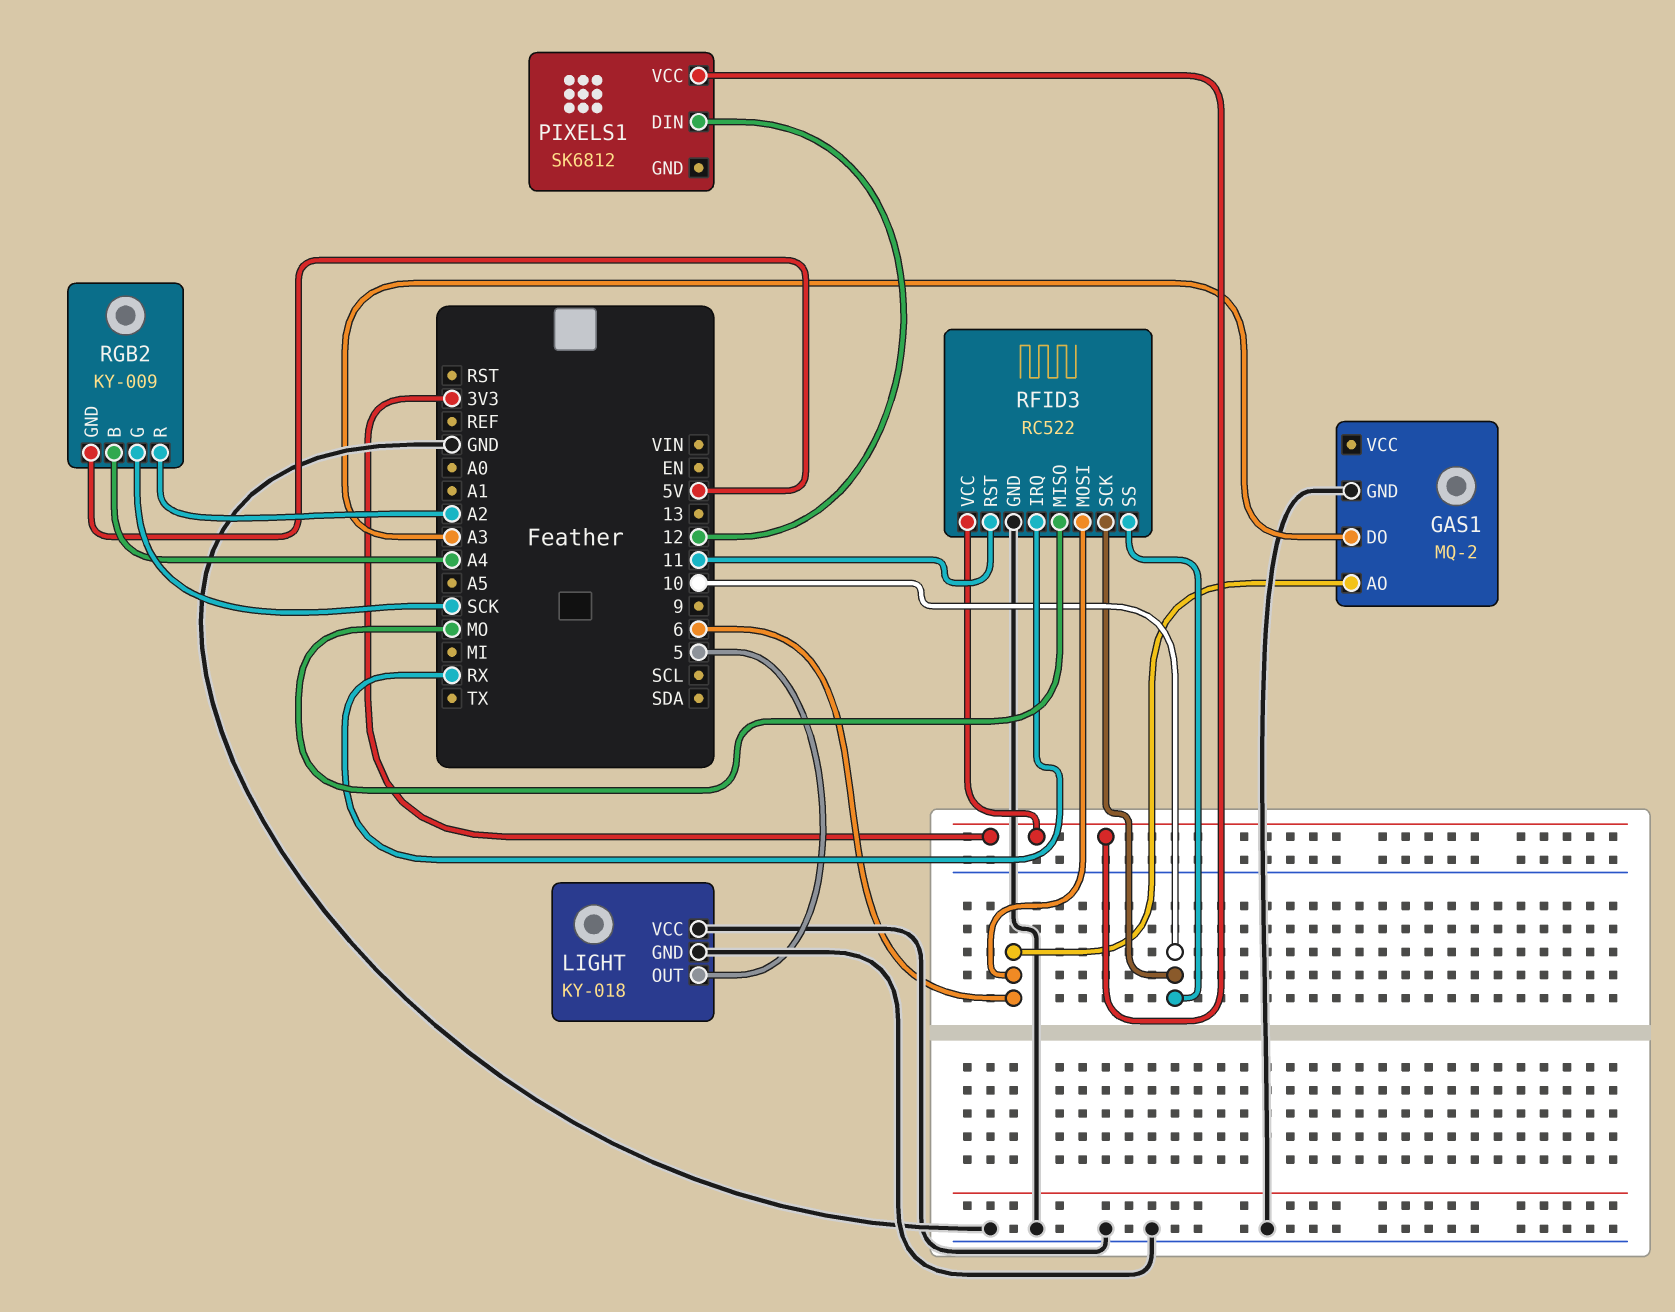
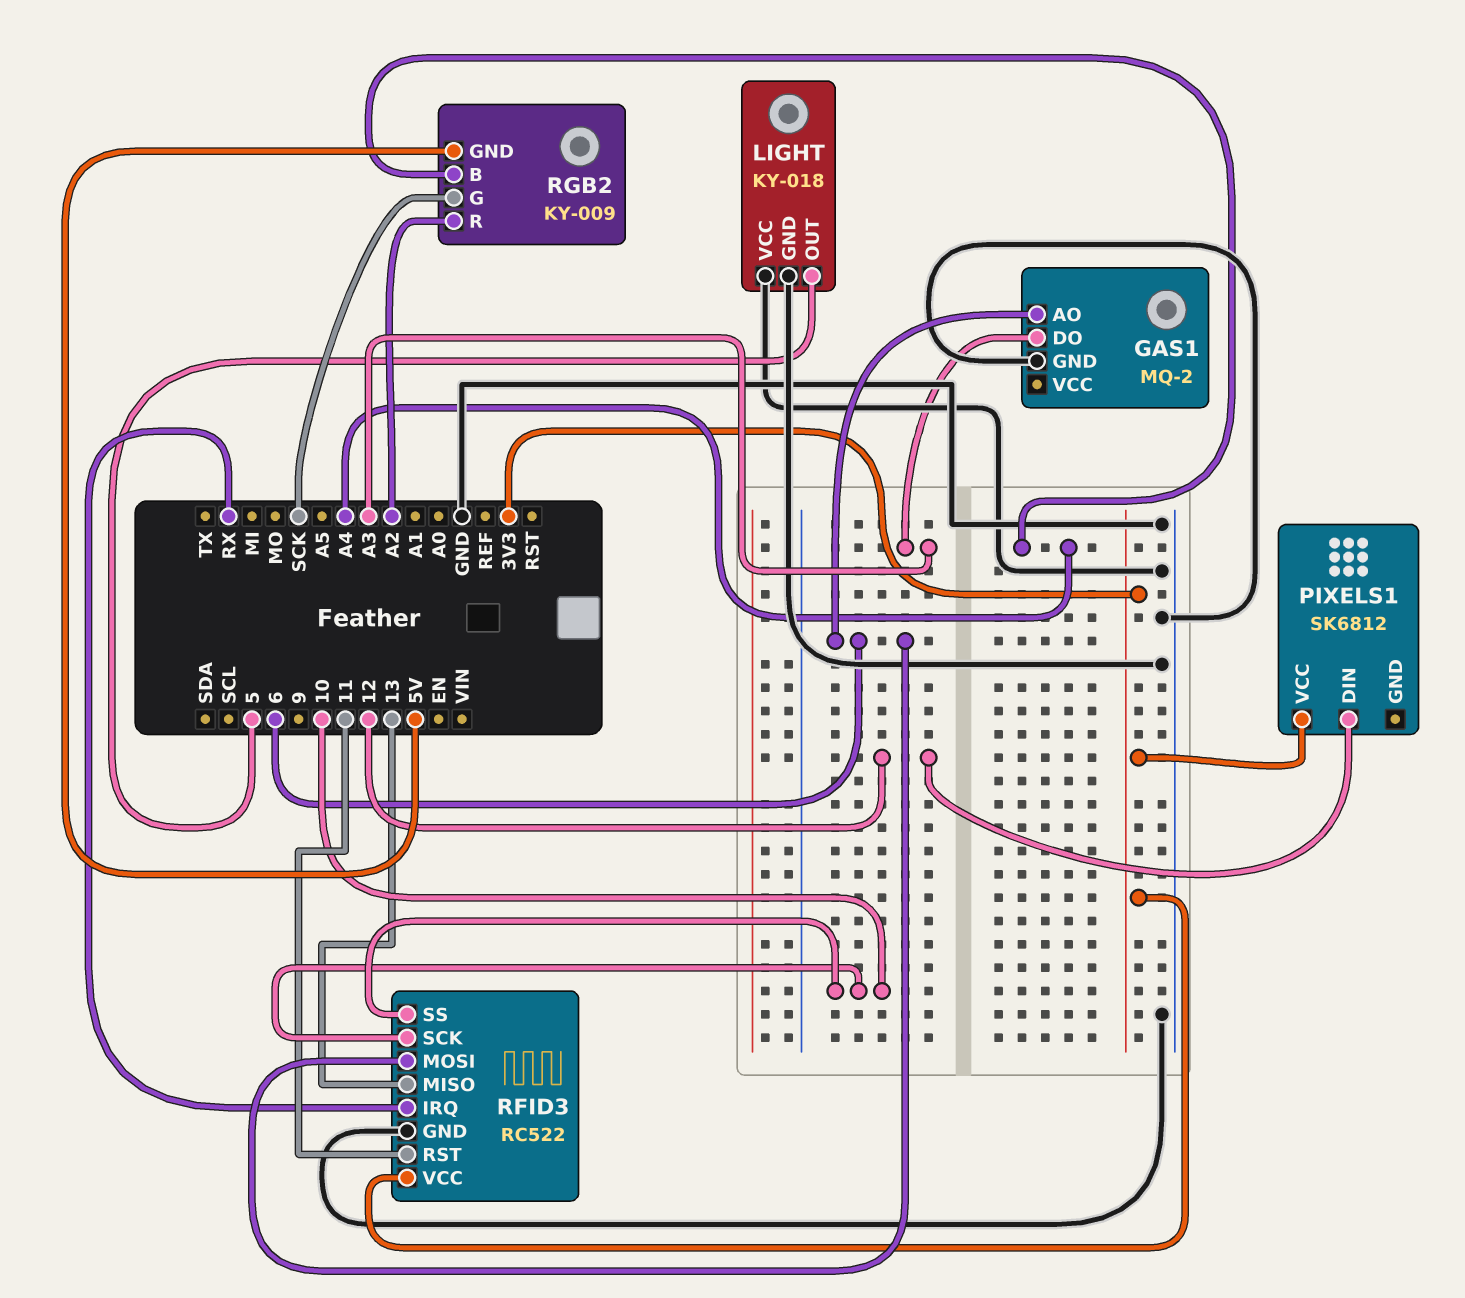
RFID3 pin MISO: MO -> 13

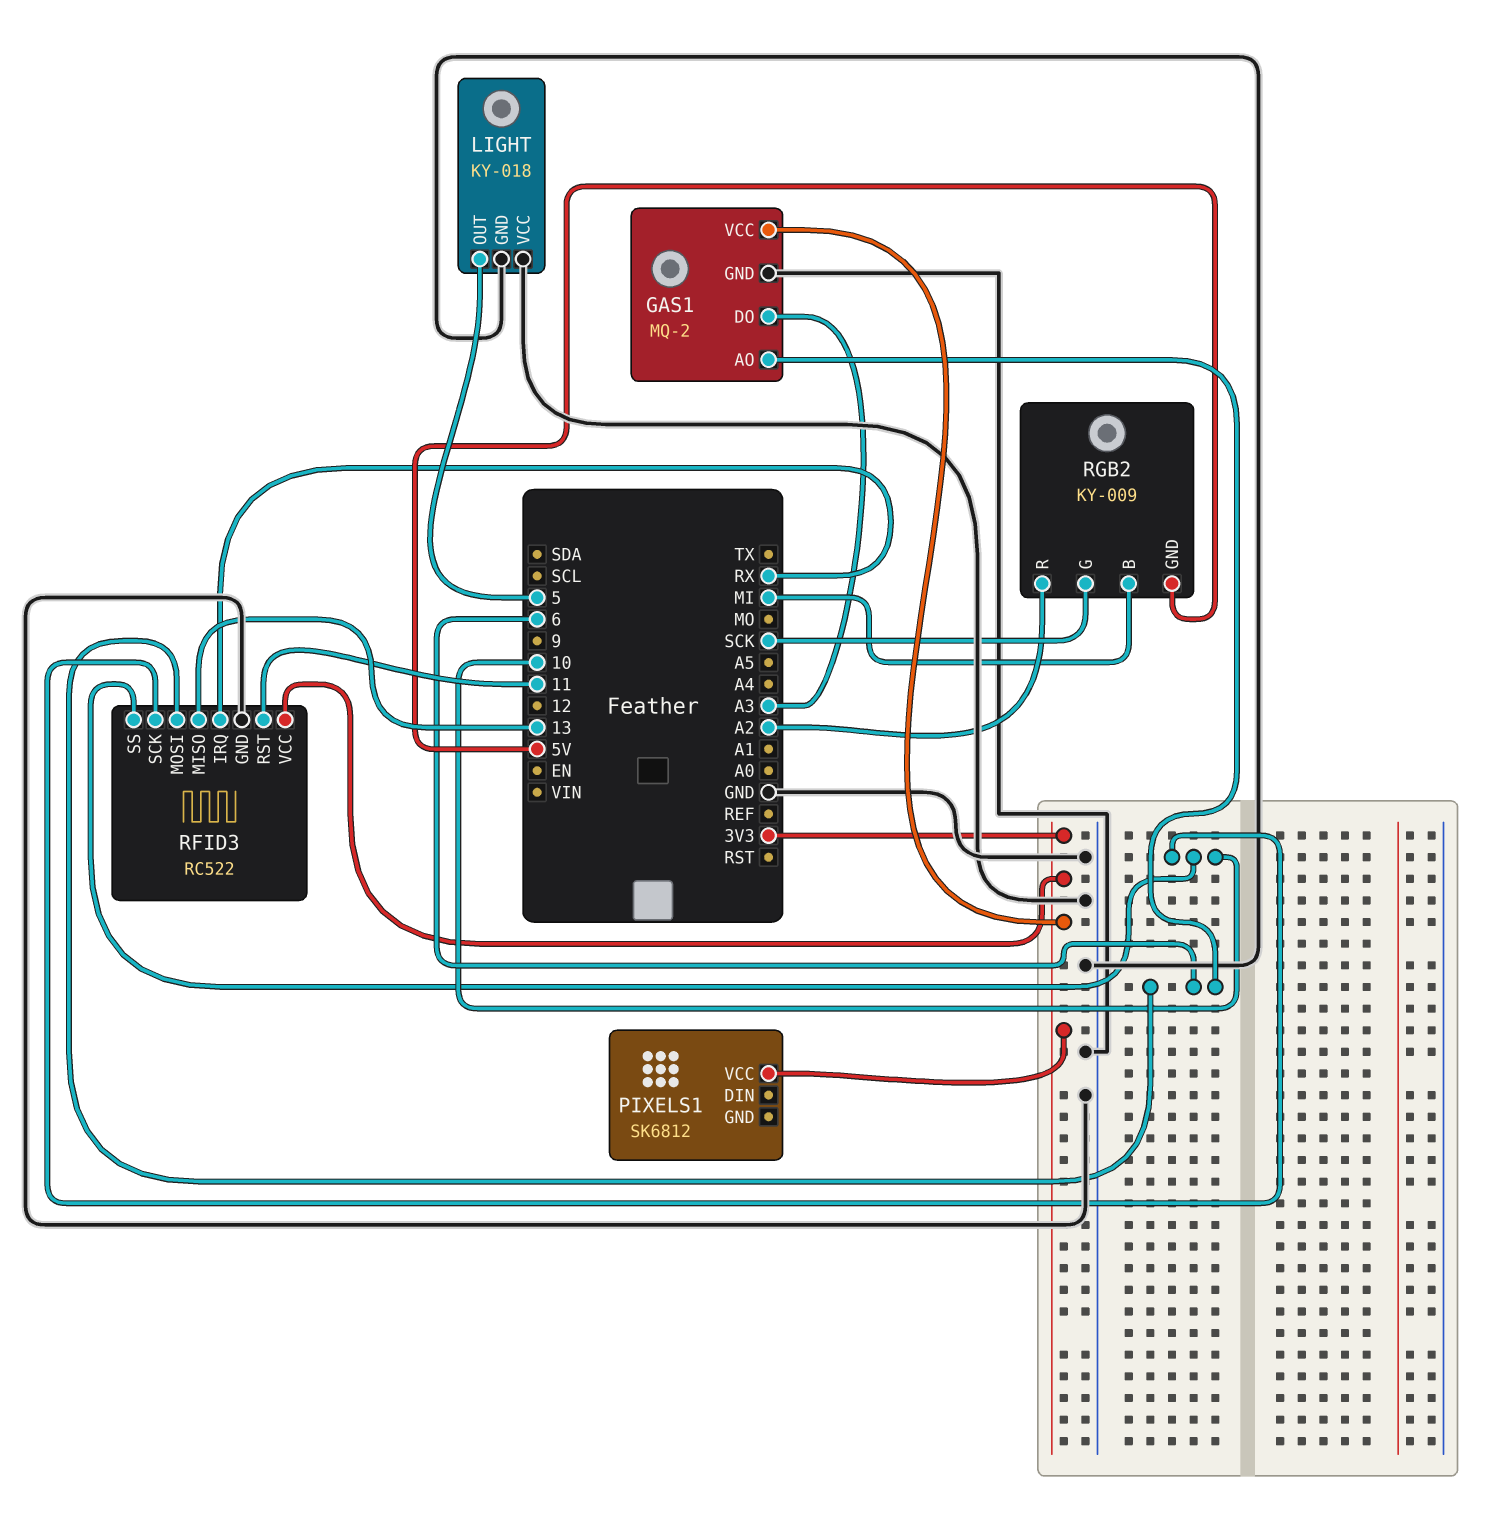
GAS1 pin VCC: none -> 3V3
PIXELS1 pin DIN: 12 -> none
RGB2 pin B: A4 -> MI

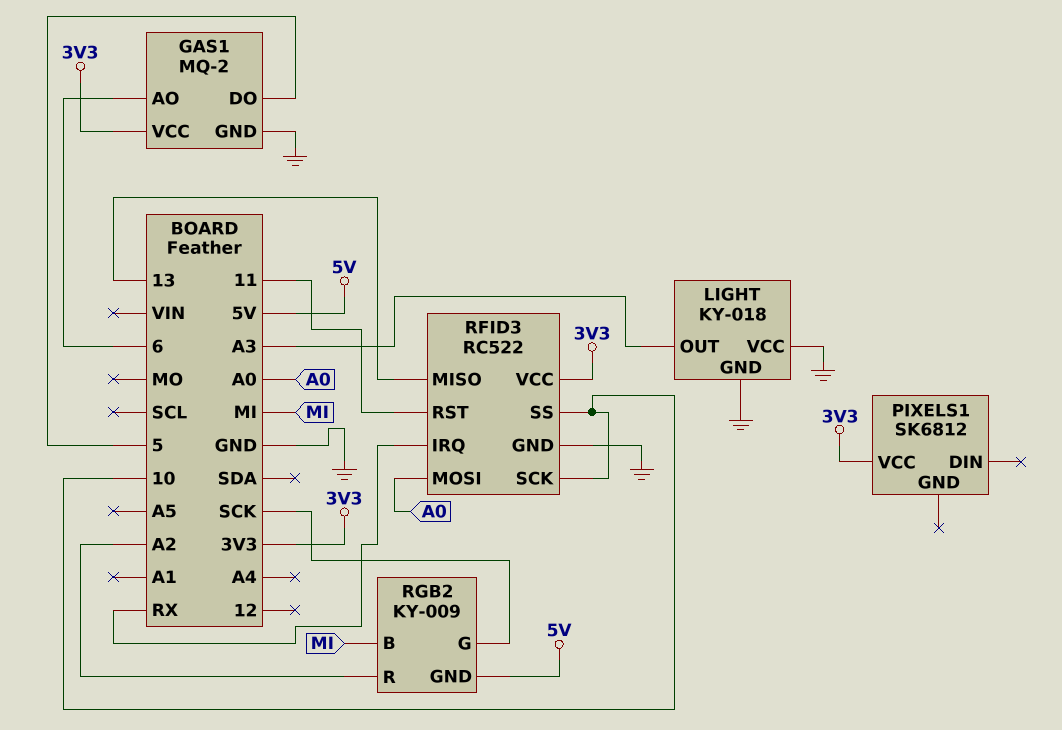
GAS1 pin DO: A3 -> 5
LIGHT pin OUT: 5 -> A3
RFID3 pin MOSI: 6 -> A0

